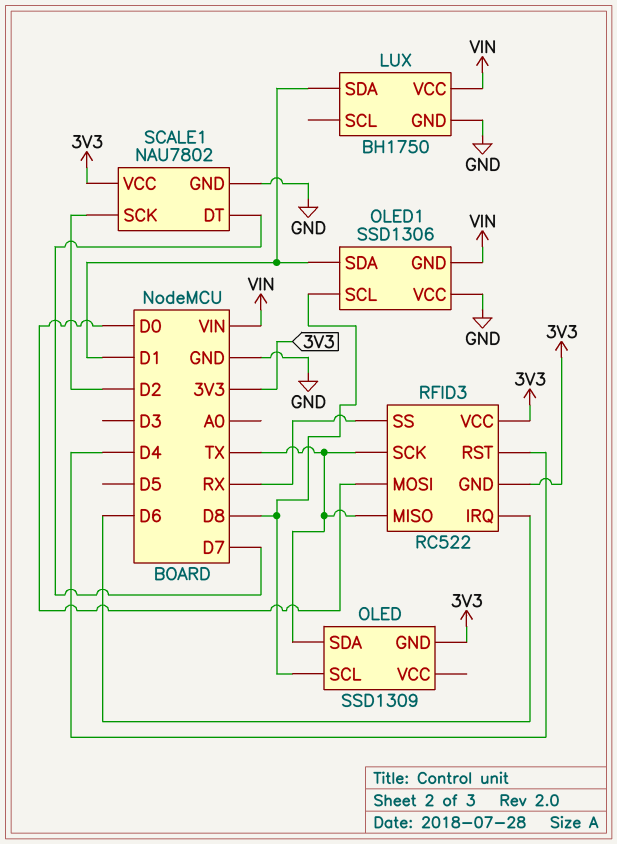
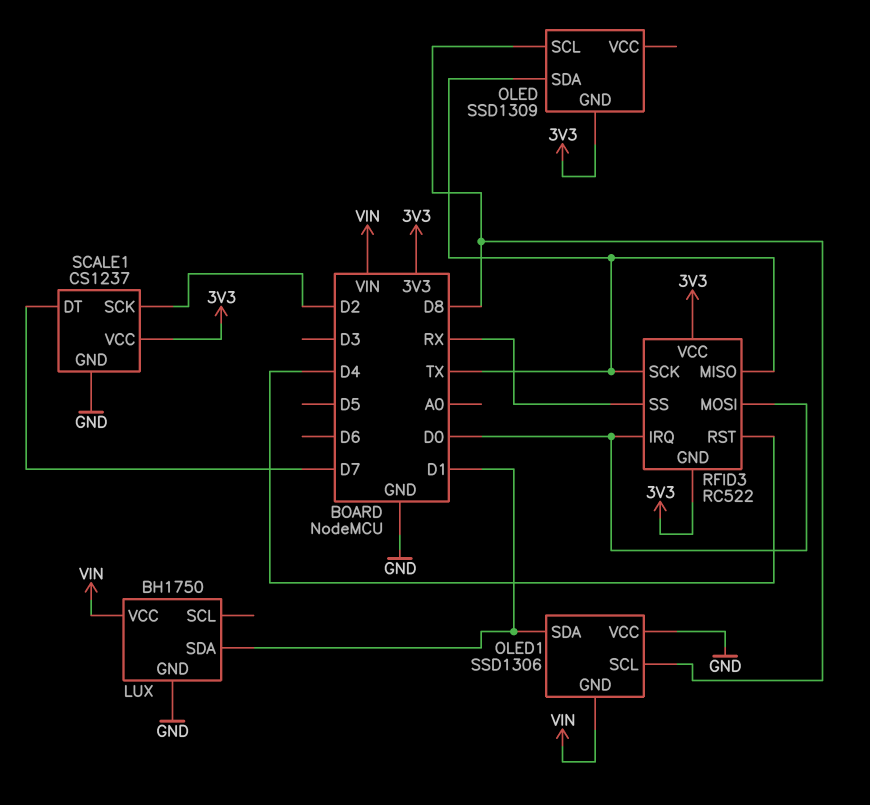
RFID3 pin IRQ: D6 -> D0
SCALE1: NAU7802 -> CS1237

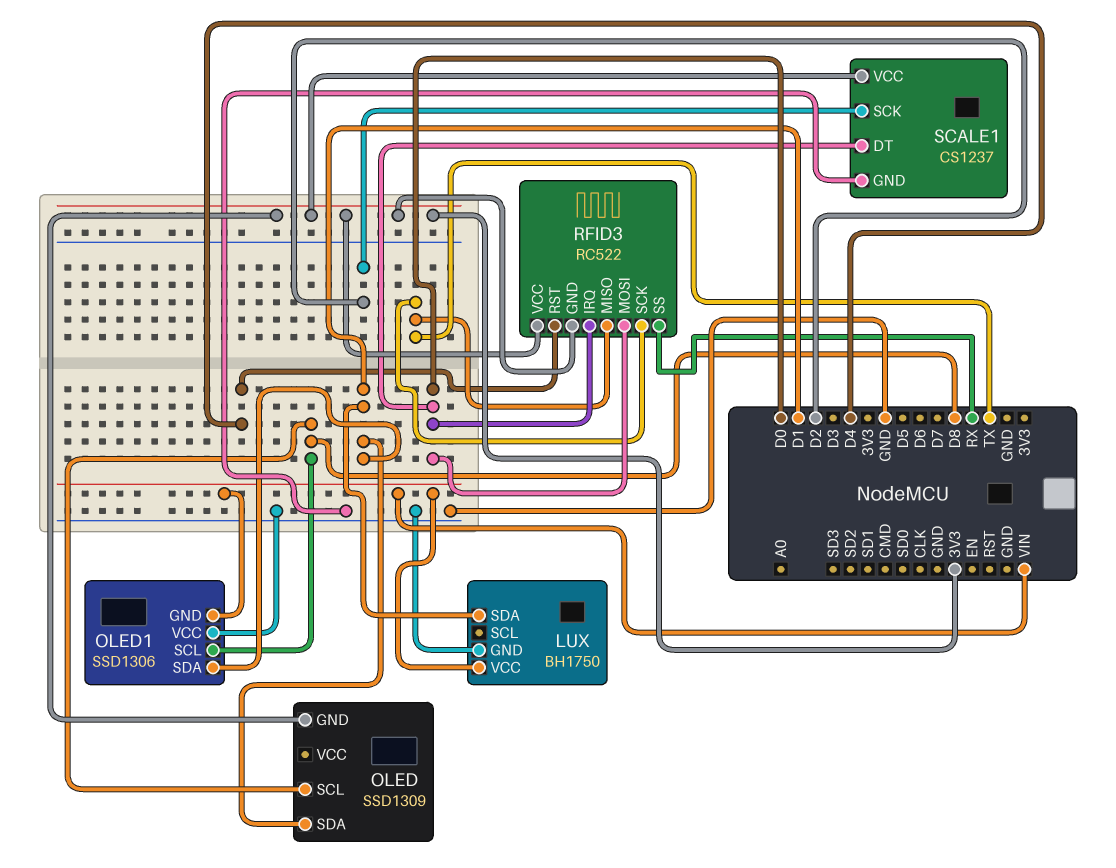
OLED pin SDA: TX -> D1
SCALE1 pin DT: D7 -> D0

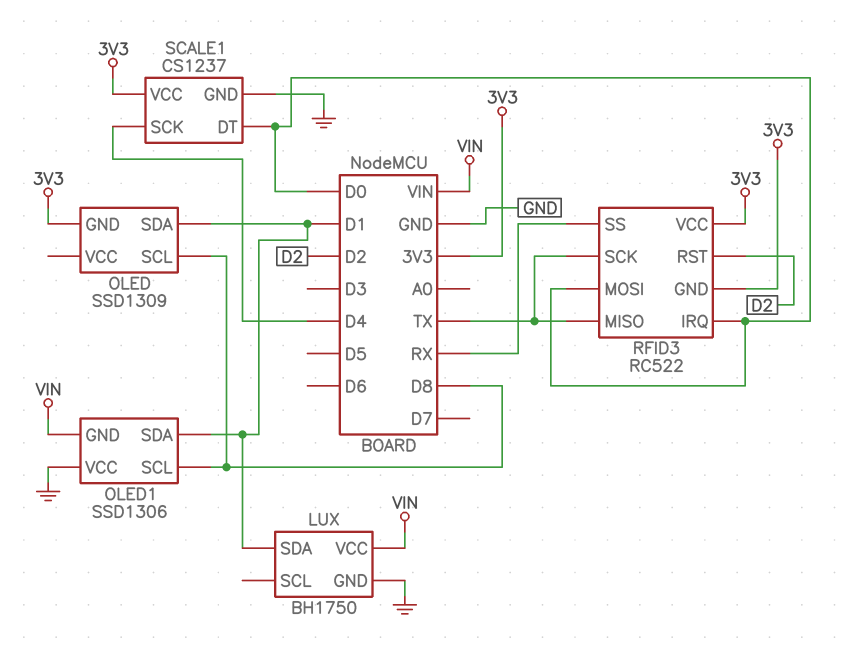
RFID3 pin RST: D4 -> D2
SCALE1 pin SCK: D2 -> D4

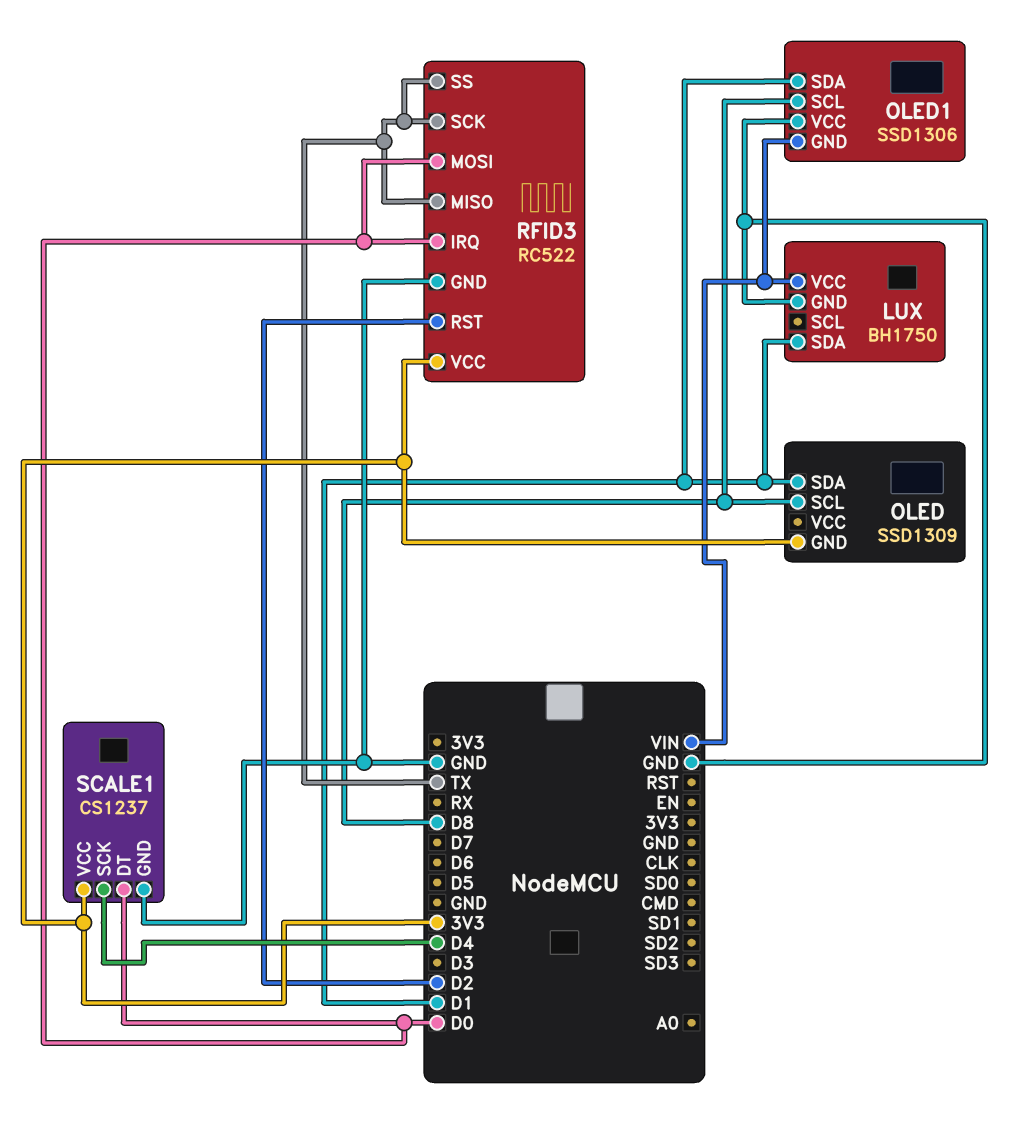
RFID3 pin GND: 3V3 -> GND
RFID3 pin SS: RX -> TX

